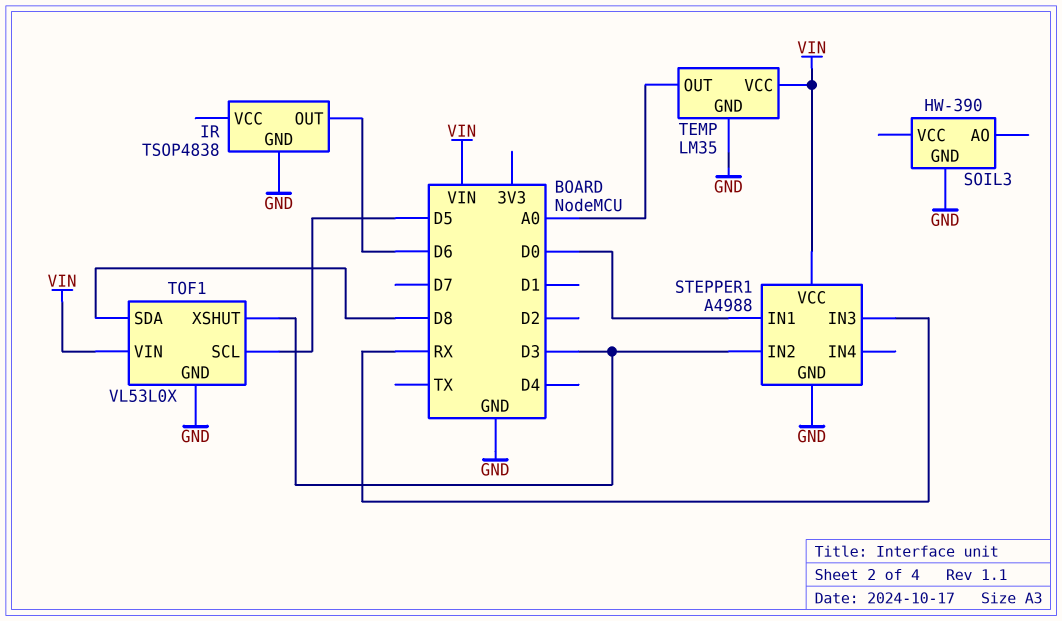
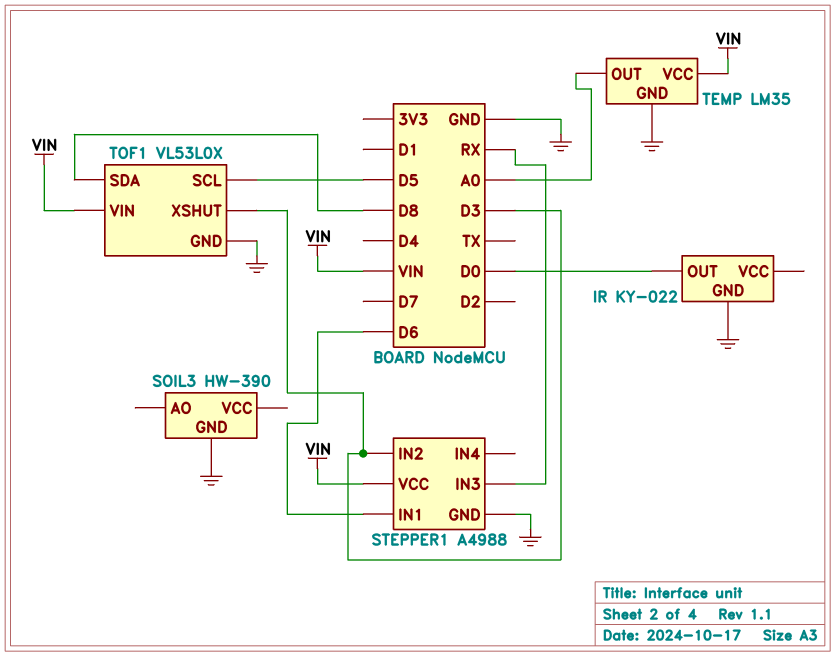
IR: TSOP4838 -> KY-022
IR pin OUT: D6 -> D0
STEPPER1 pin IN1: D0 -> D6

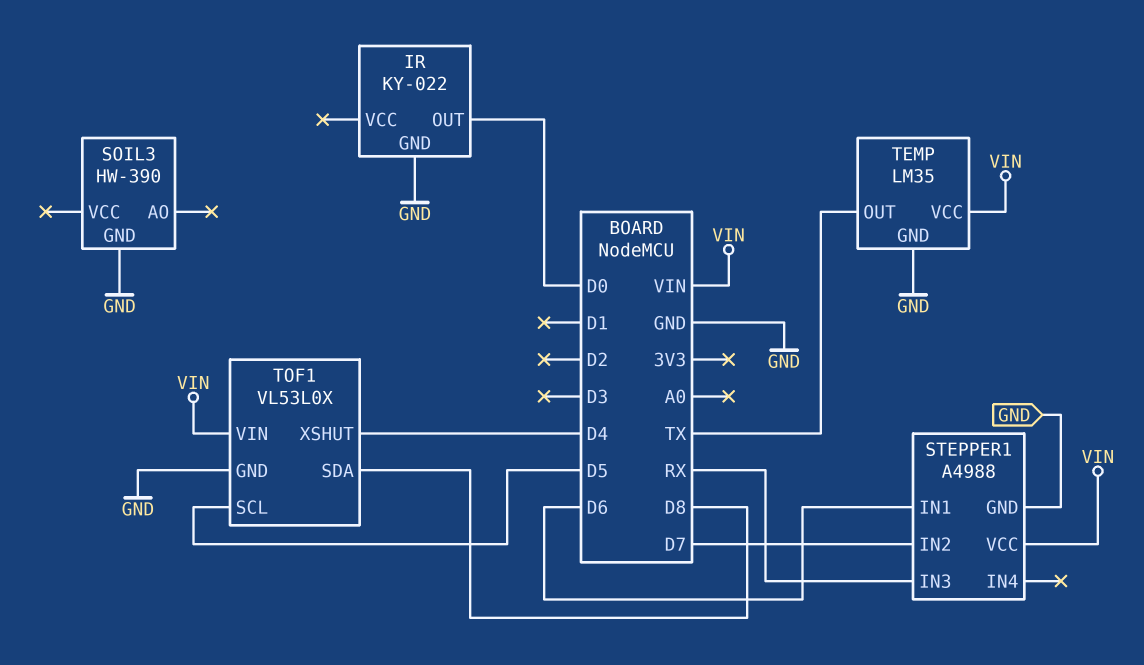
STEPPER1 pin IN2: D3 -> D7
TEMP pin OUT: A0 -> TX
TOF1 pin XSHUT: D3 -> D4

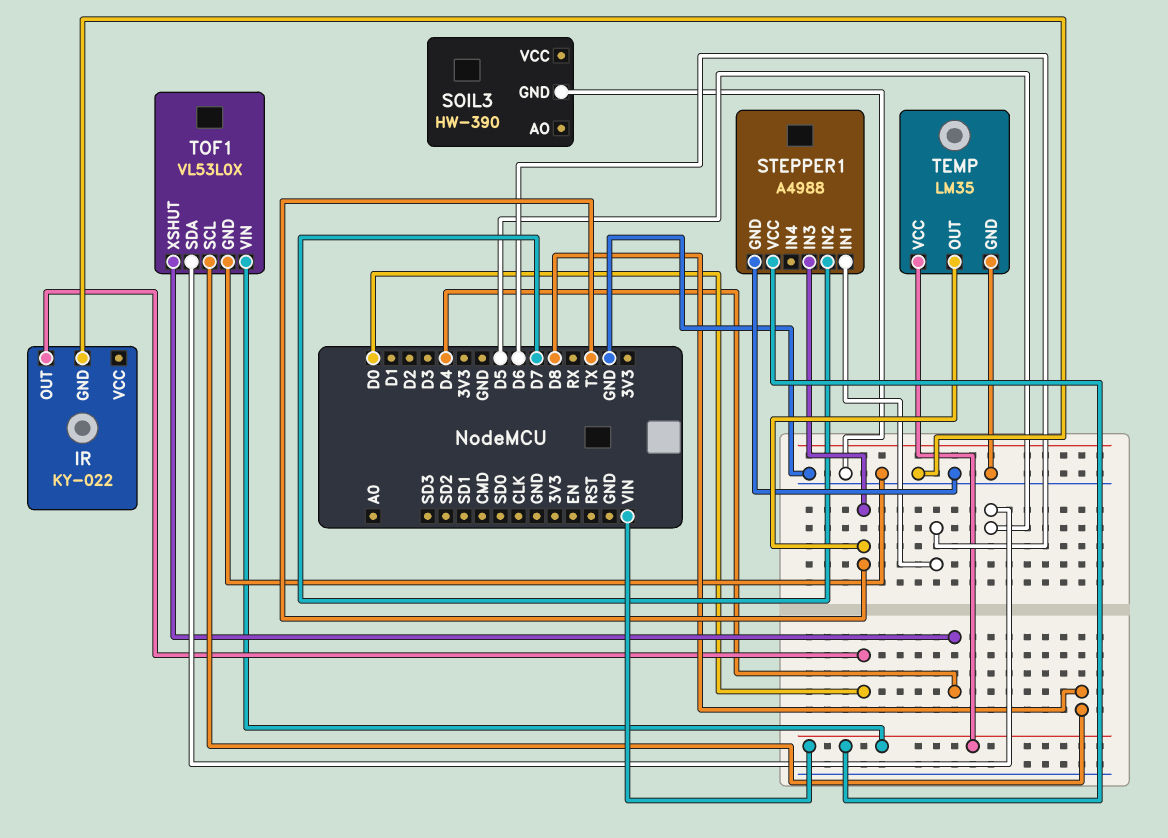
STEPPER1 pin IN3: RX -> TX
TOF1 pin SCL: D5 -> D8
TOF1 pin SDA: D8 -> D5

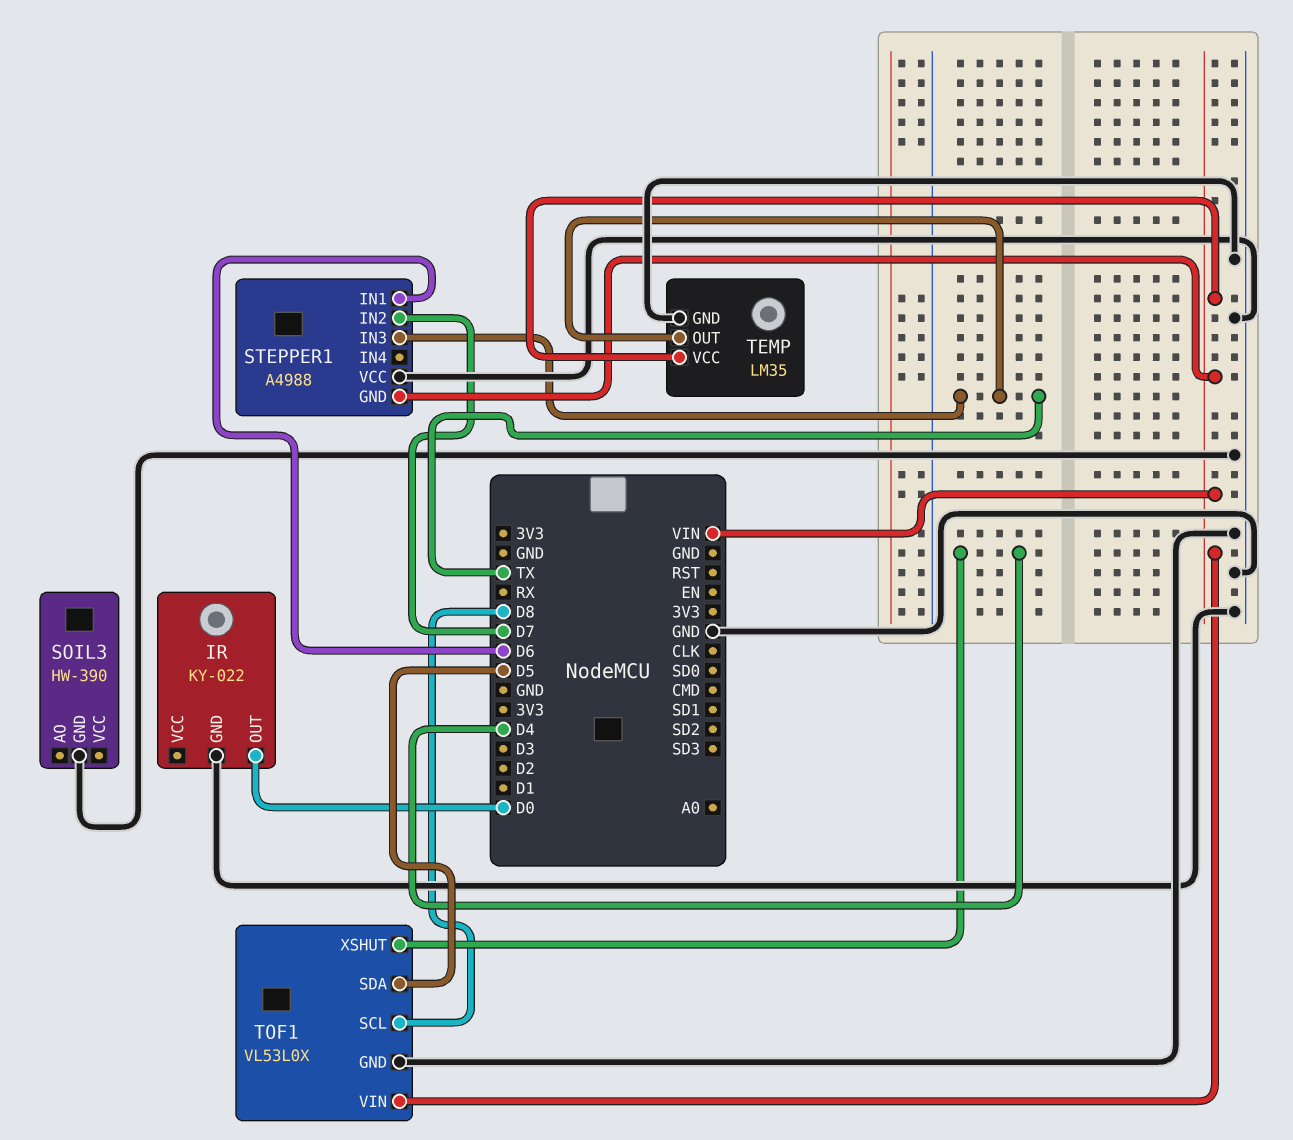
STEPPER1 pin GND: GND -> VIN
STEPPER1 pin VCC: VIN -> GND

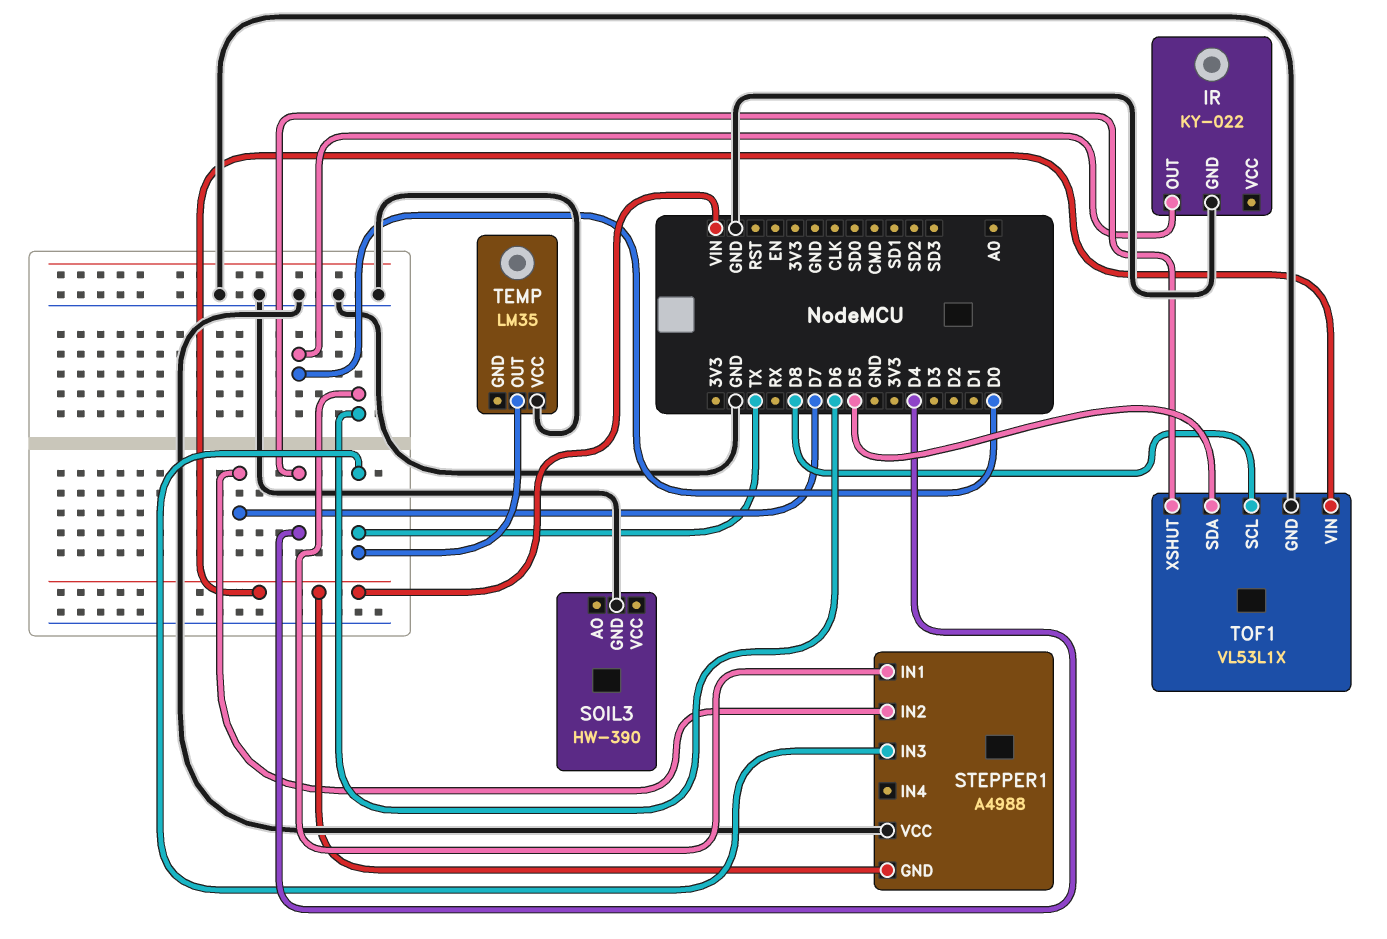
TEMP pin GND: GND -> none
TEMP pin VCC: VIN -> GND
TOF1: VL53L0X -> VL53L1X

